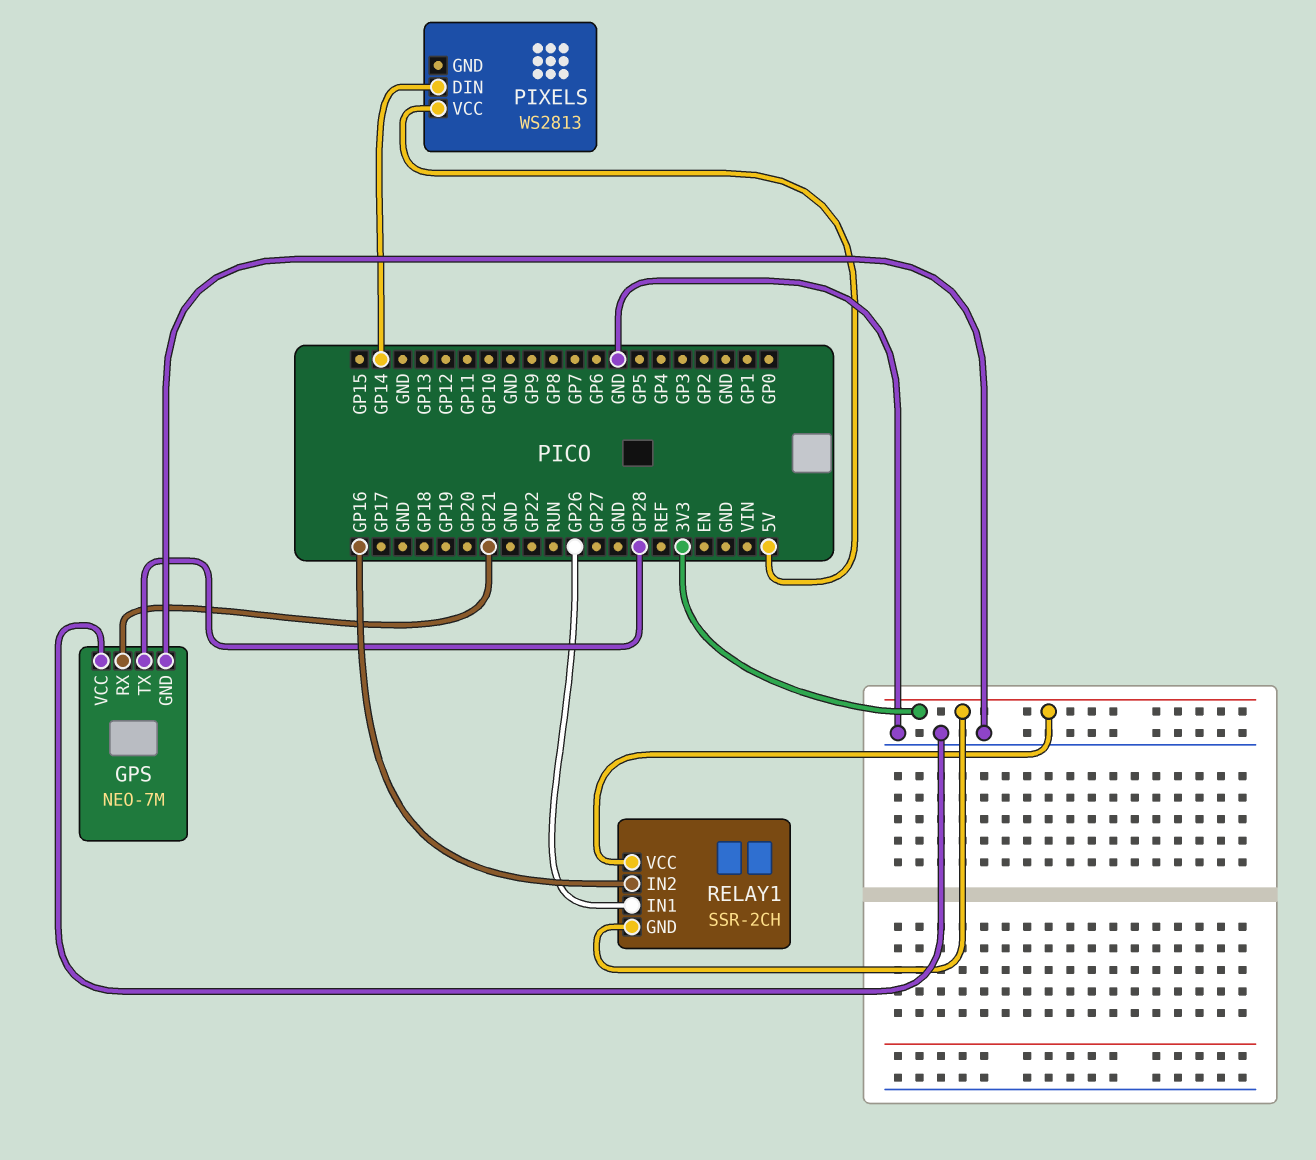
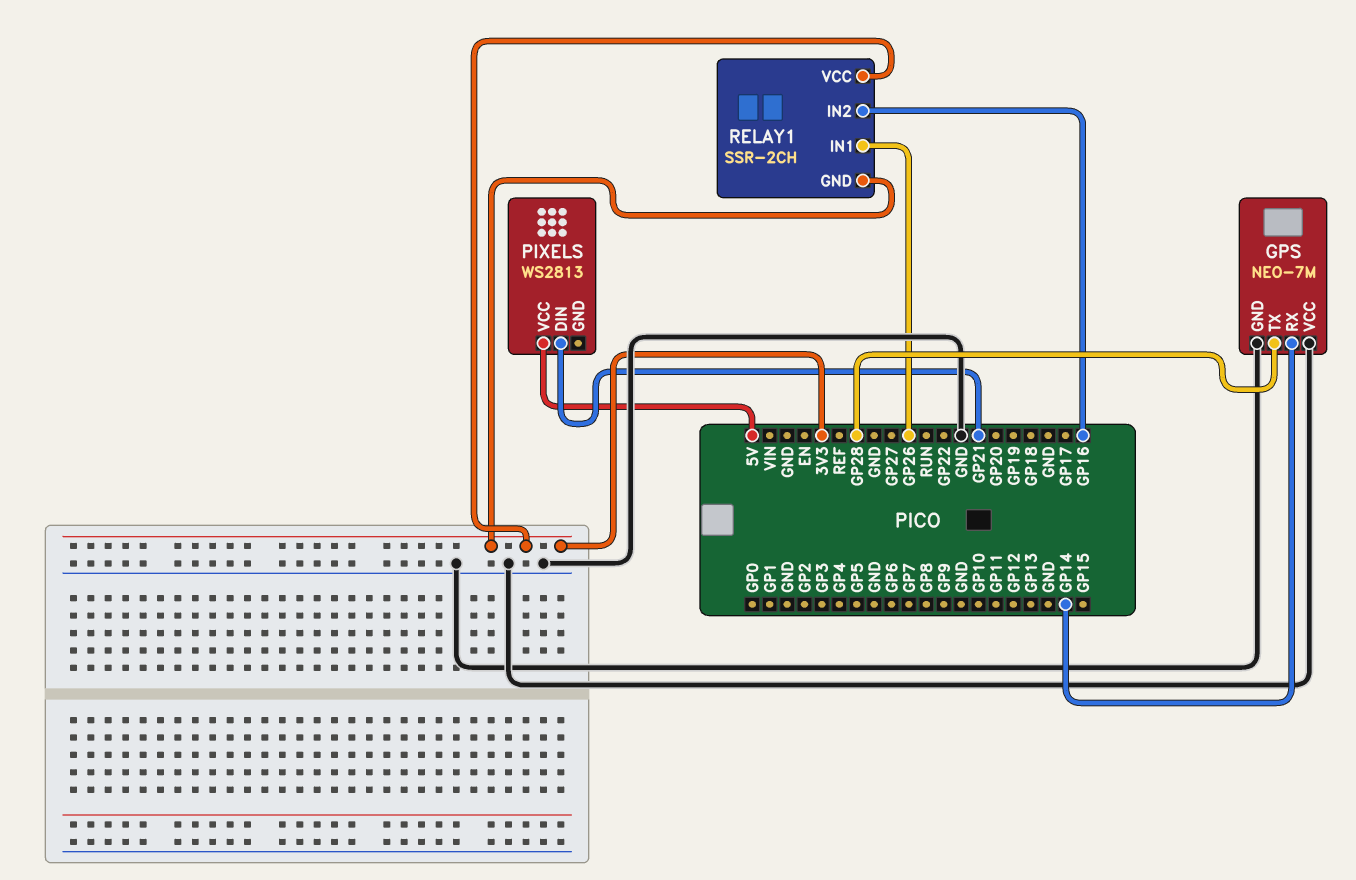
GPS pin RX: GP21 -> GP14
PIXELS pin DIN: GP14 -> GP21

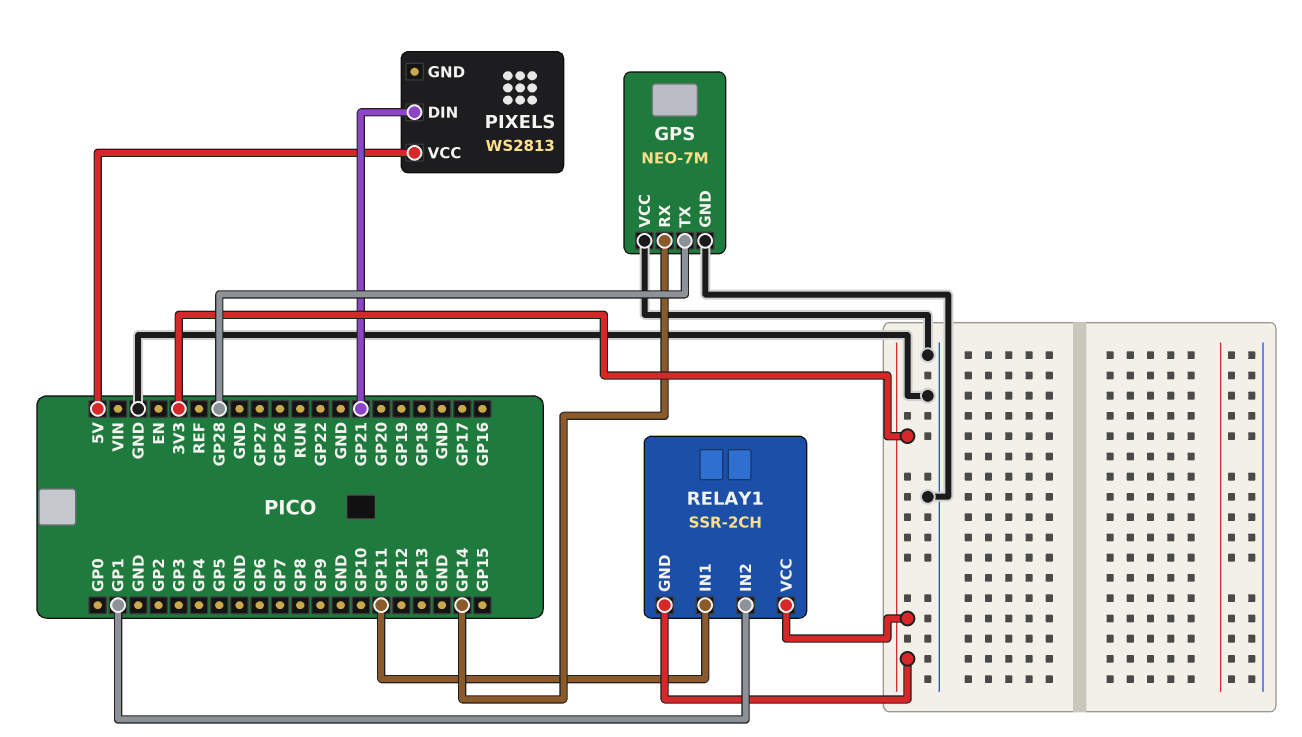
RELAY1 pin IN1: GP26 -> GP11
RELAY1 pin IN2: GP16 -> GP1

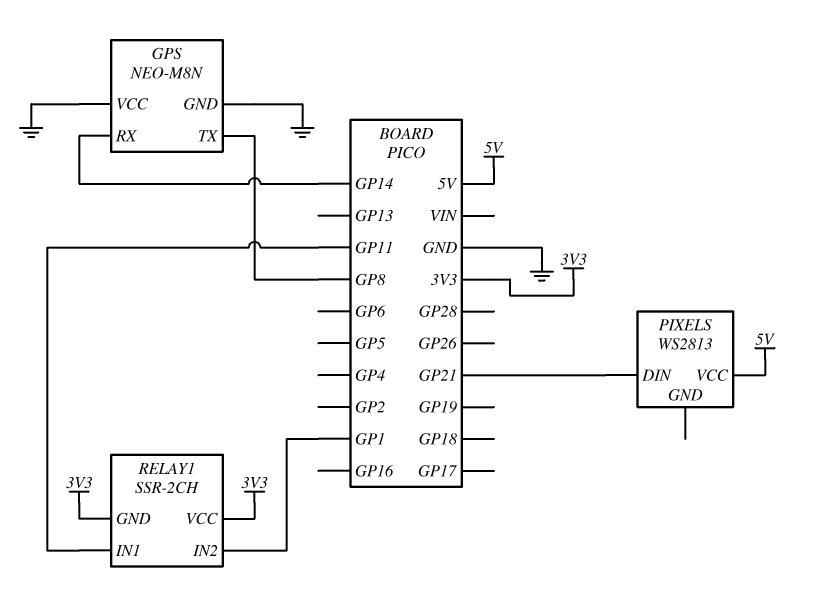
GPS: NEO-7M -> NEO-M8N
GPS pin TX: GP28 -> GP8

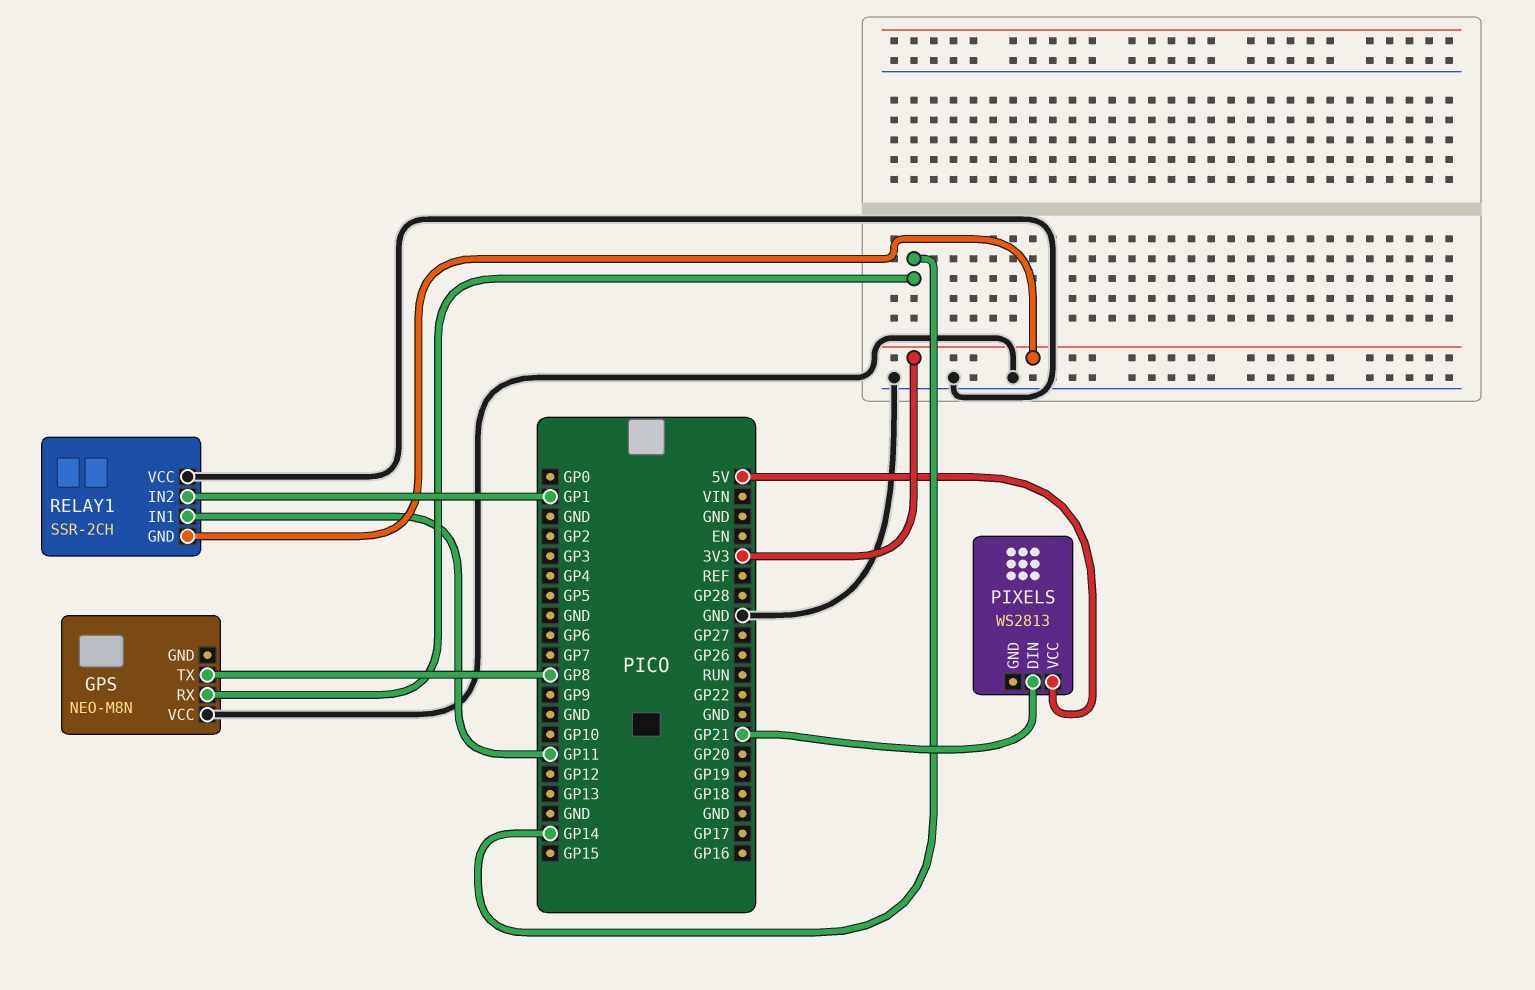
GPS pin GND: GND -> none
RELAY1 pin VCC: 3V3 -> GND

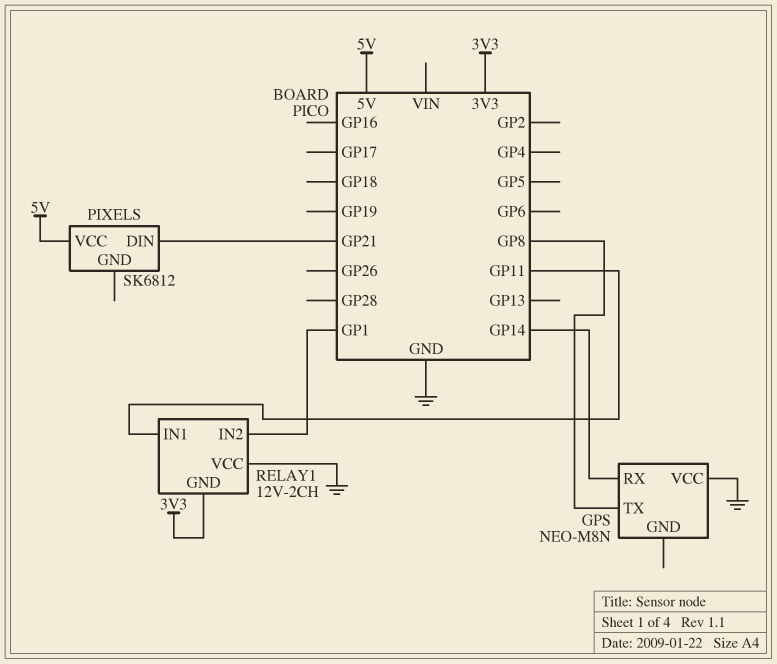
PIXELS: WS2813 -> SK6812
RELAY1: SSR-2CH -> 12V-2CH

